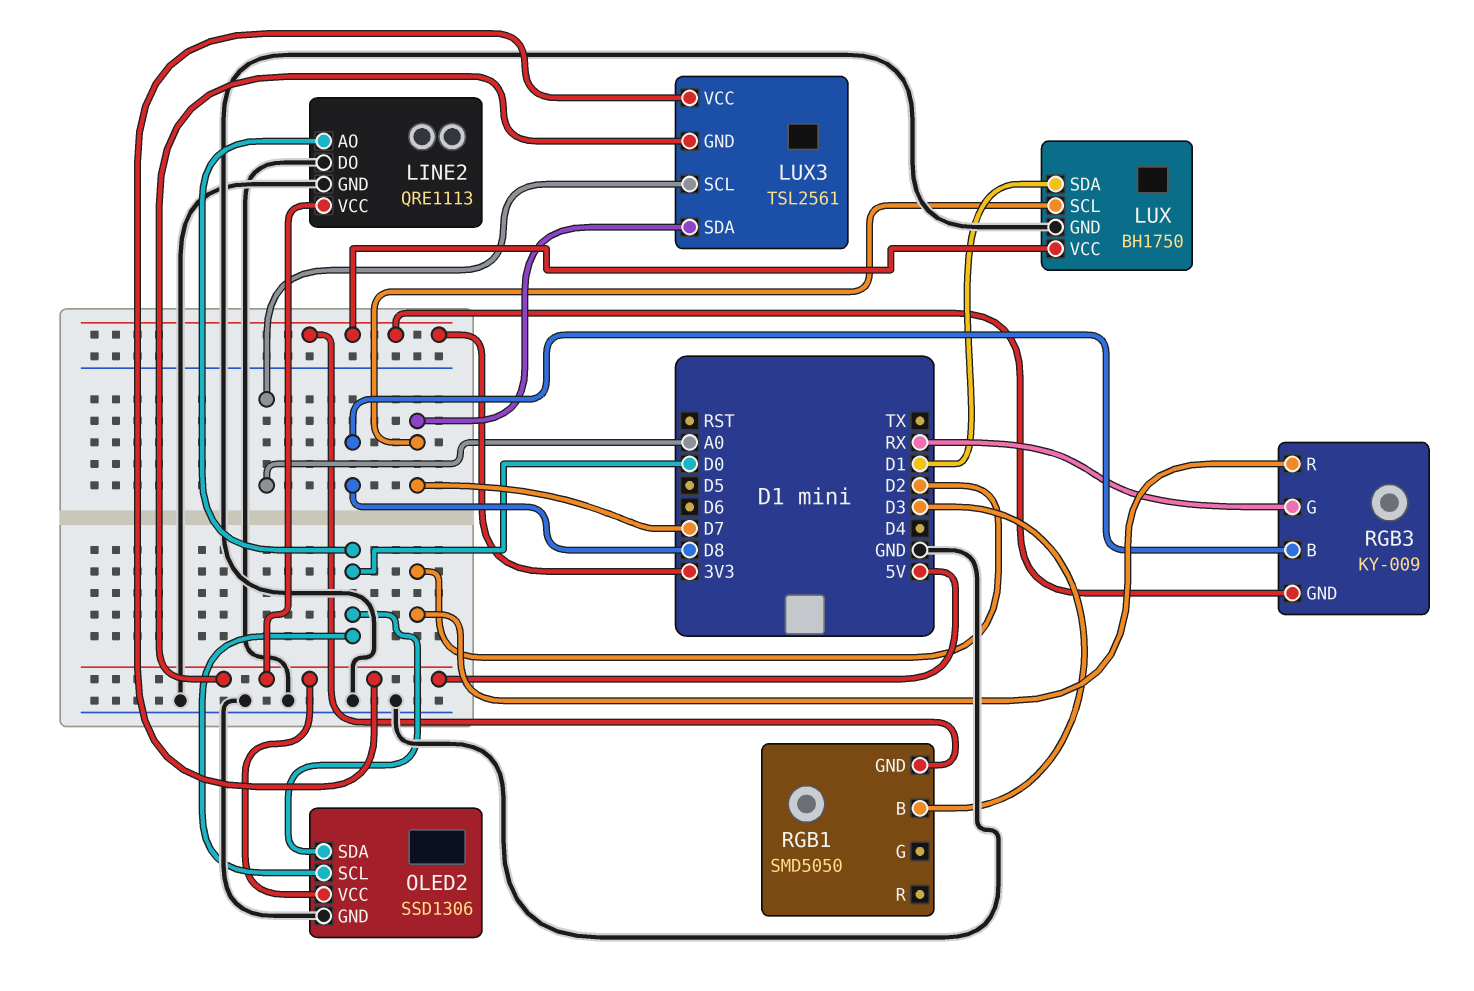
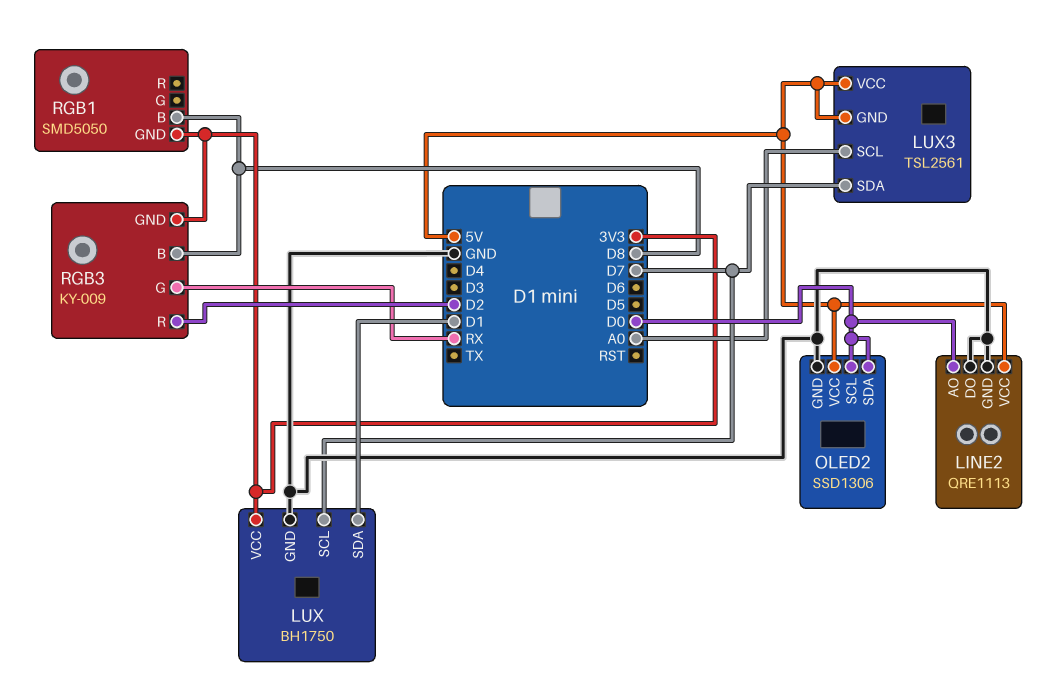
RGB1 pin B: D3 -> D8

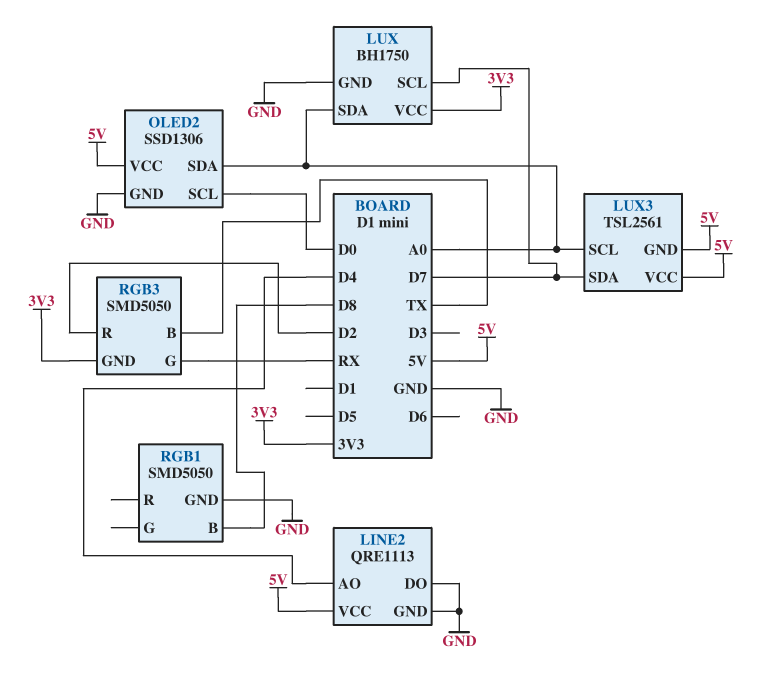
LINE2 pin AO: D0 -> D4
LUX pin SDA: D1 -> A0
OLED2 pin SDA: D0 -> A0
RGB1 pin GND: 3V3 -> GND
RGB3: KY-009 -> SMD5050
RGB3 pin B: D8 -> TX

